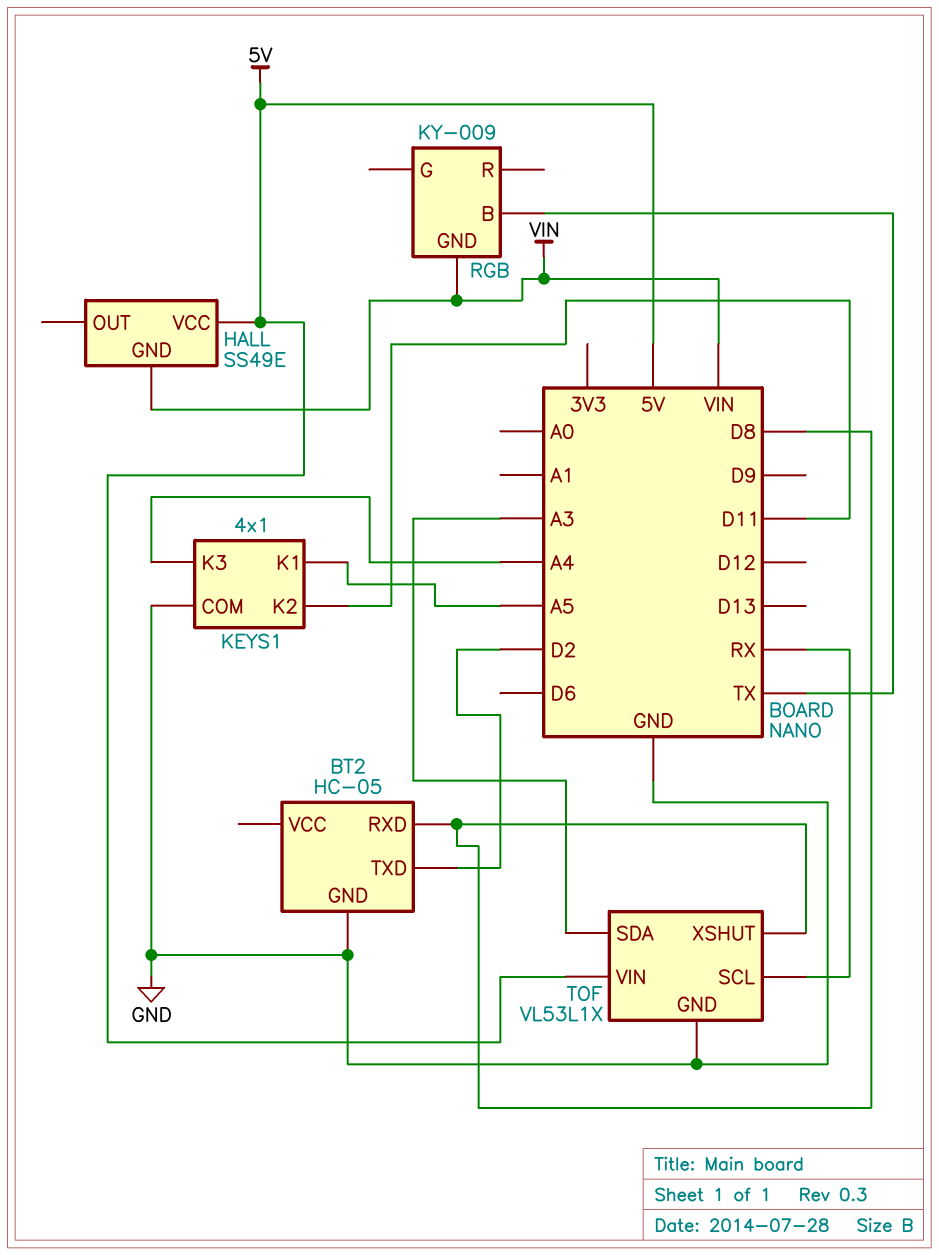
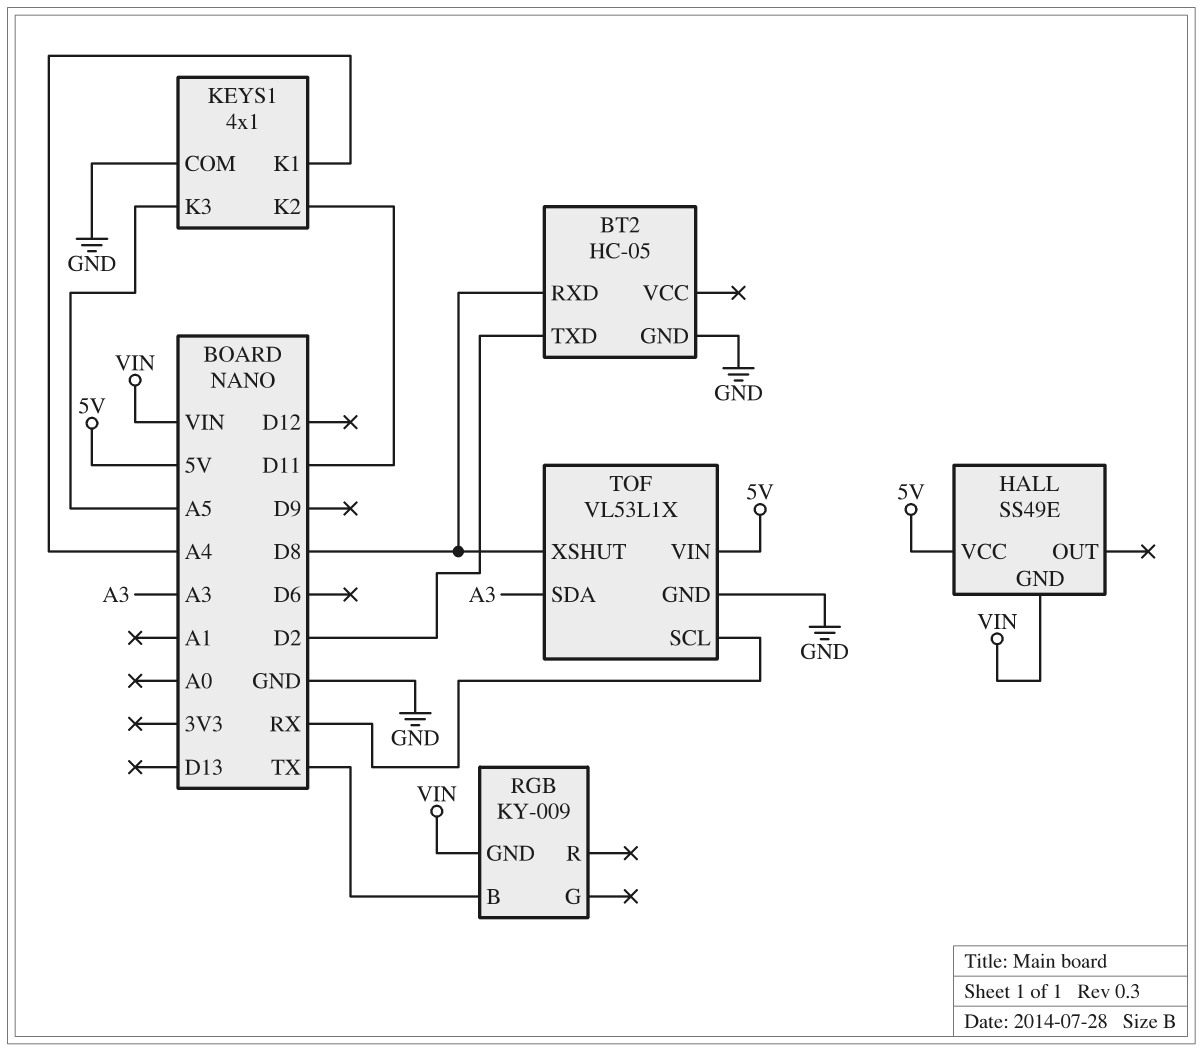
KEYS1 pin K1: A5 -> A4
KEYS1 pin K3: A4 -> A5

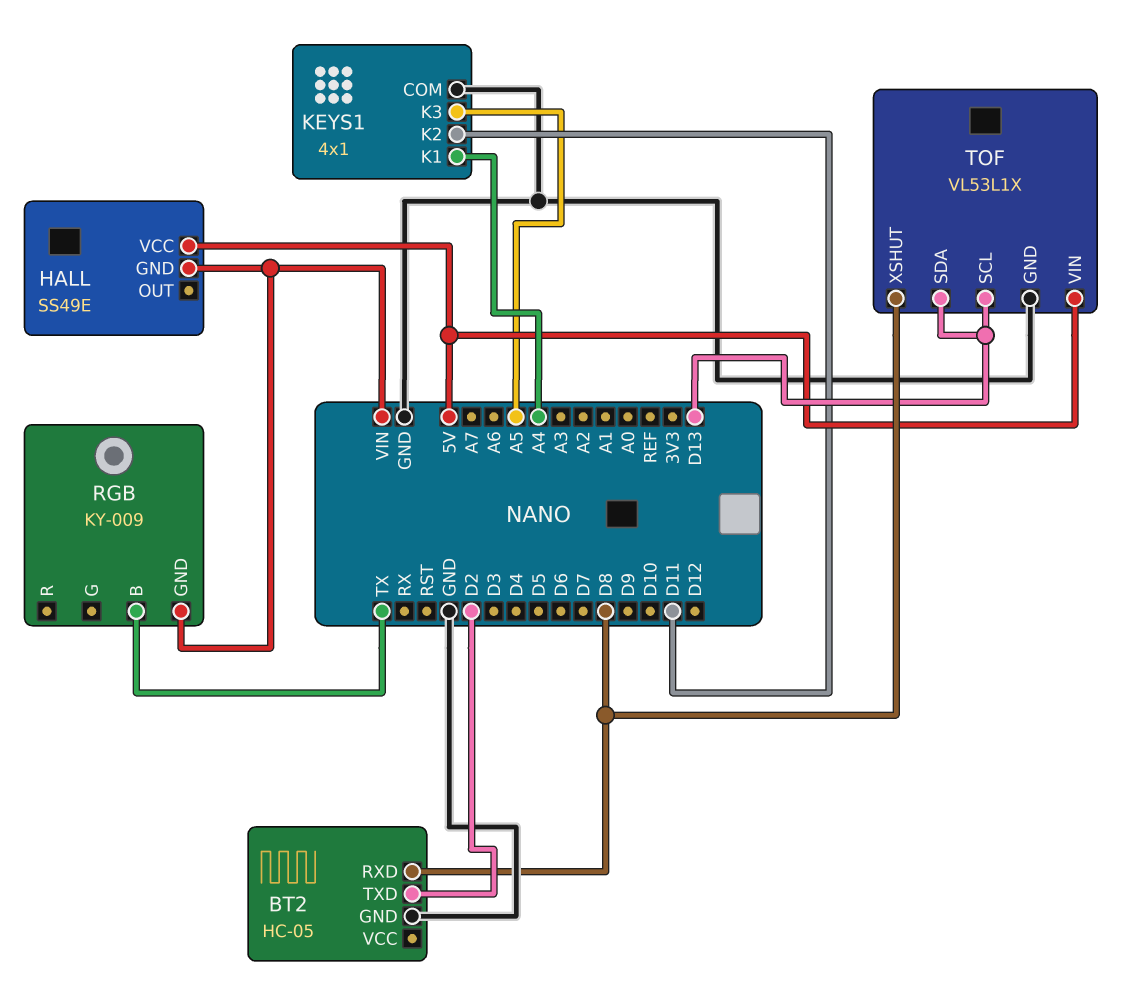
TOF pin SCL: RX -> D13
TOF pin SDA: A3 -> D13

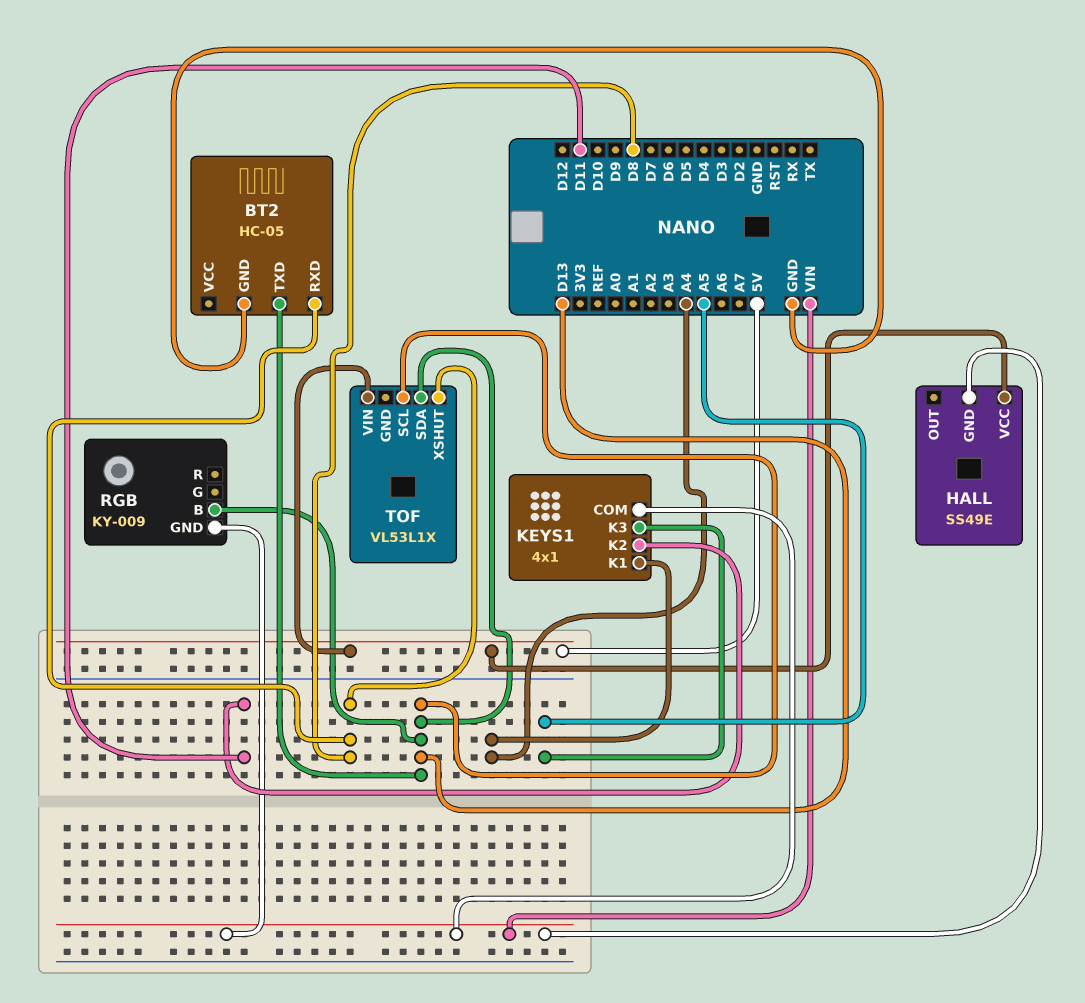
BT2 pin TXD: D2 -> D13
KEYS1 pin COM: GND -> VIN
RGB pin B: TX -> D13
TOF pin GND: GND -> none

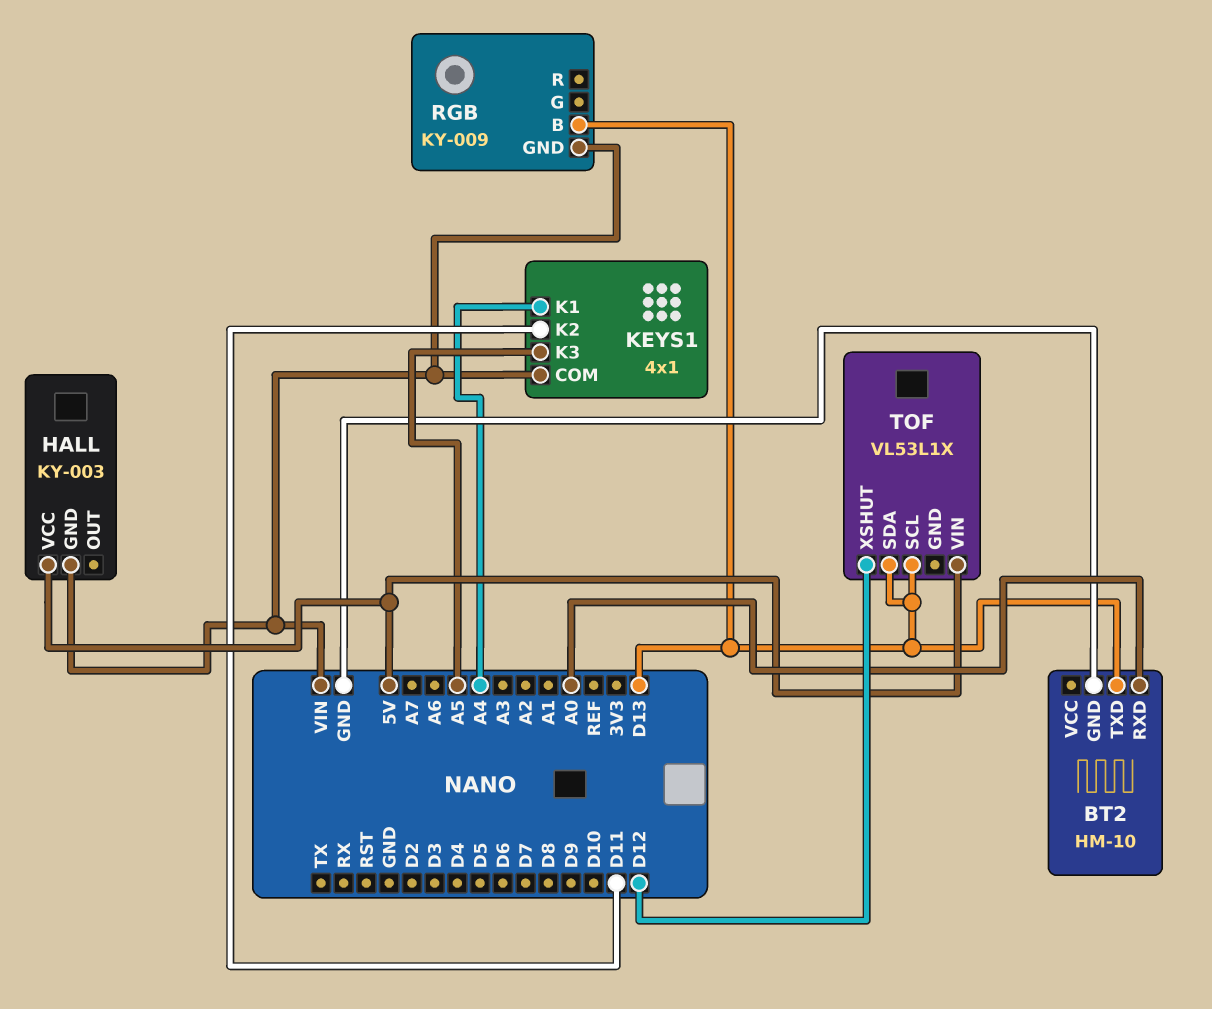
BT2: HC-05 -> HM-10
BT2 pin RXD: D8 -> A0
HALL: SS49E -> KY-003
TOF pin XSHUT: D8 -> D12

